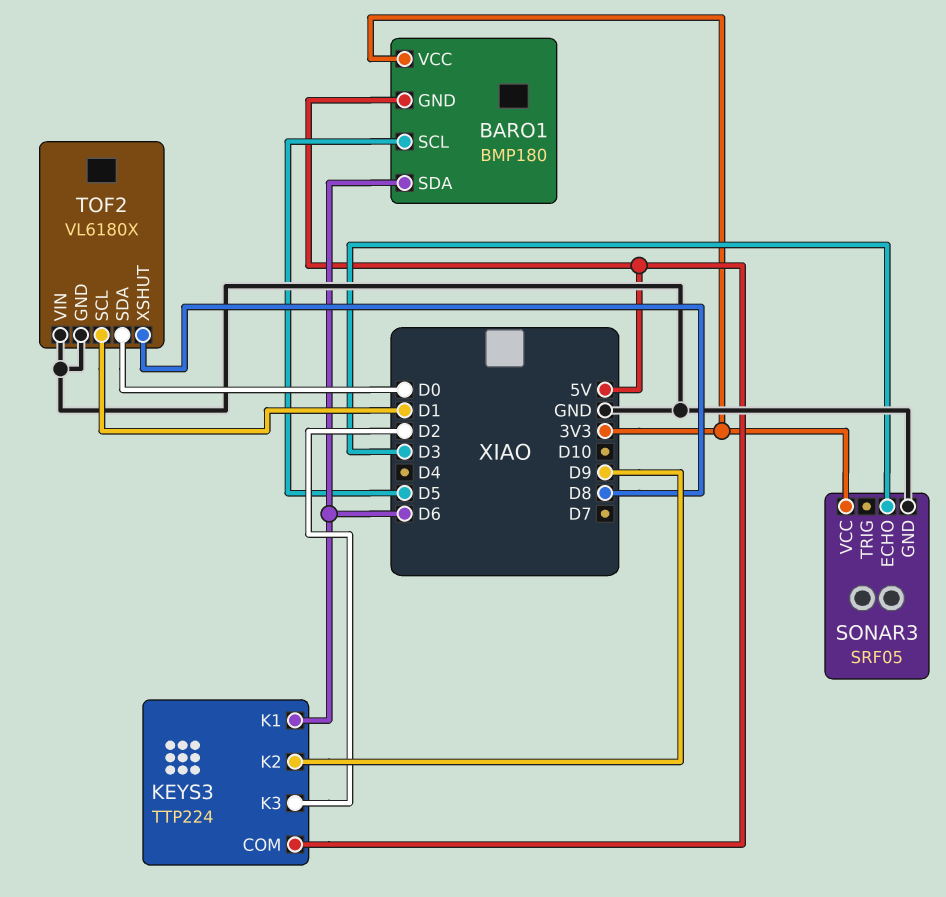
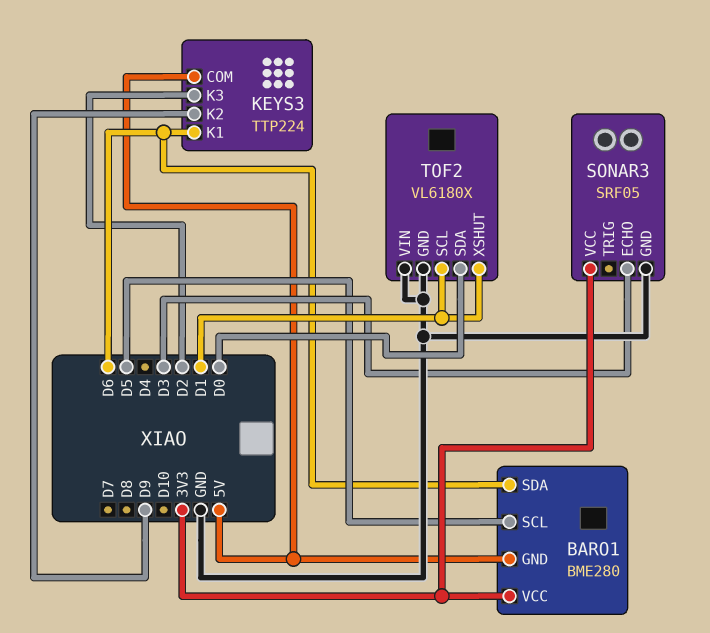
BARO1: BMP180 -> BME280
TOF2 pin XSHUT: D8 -> D1

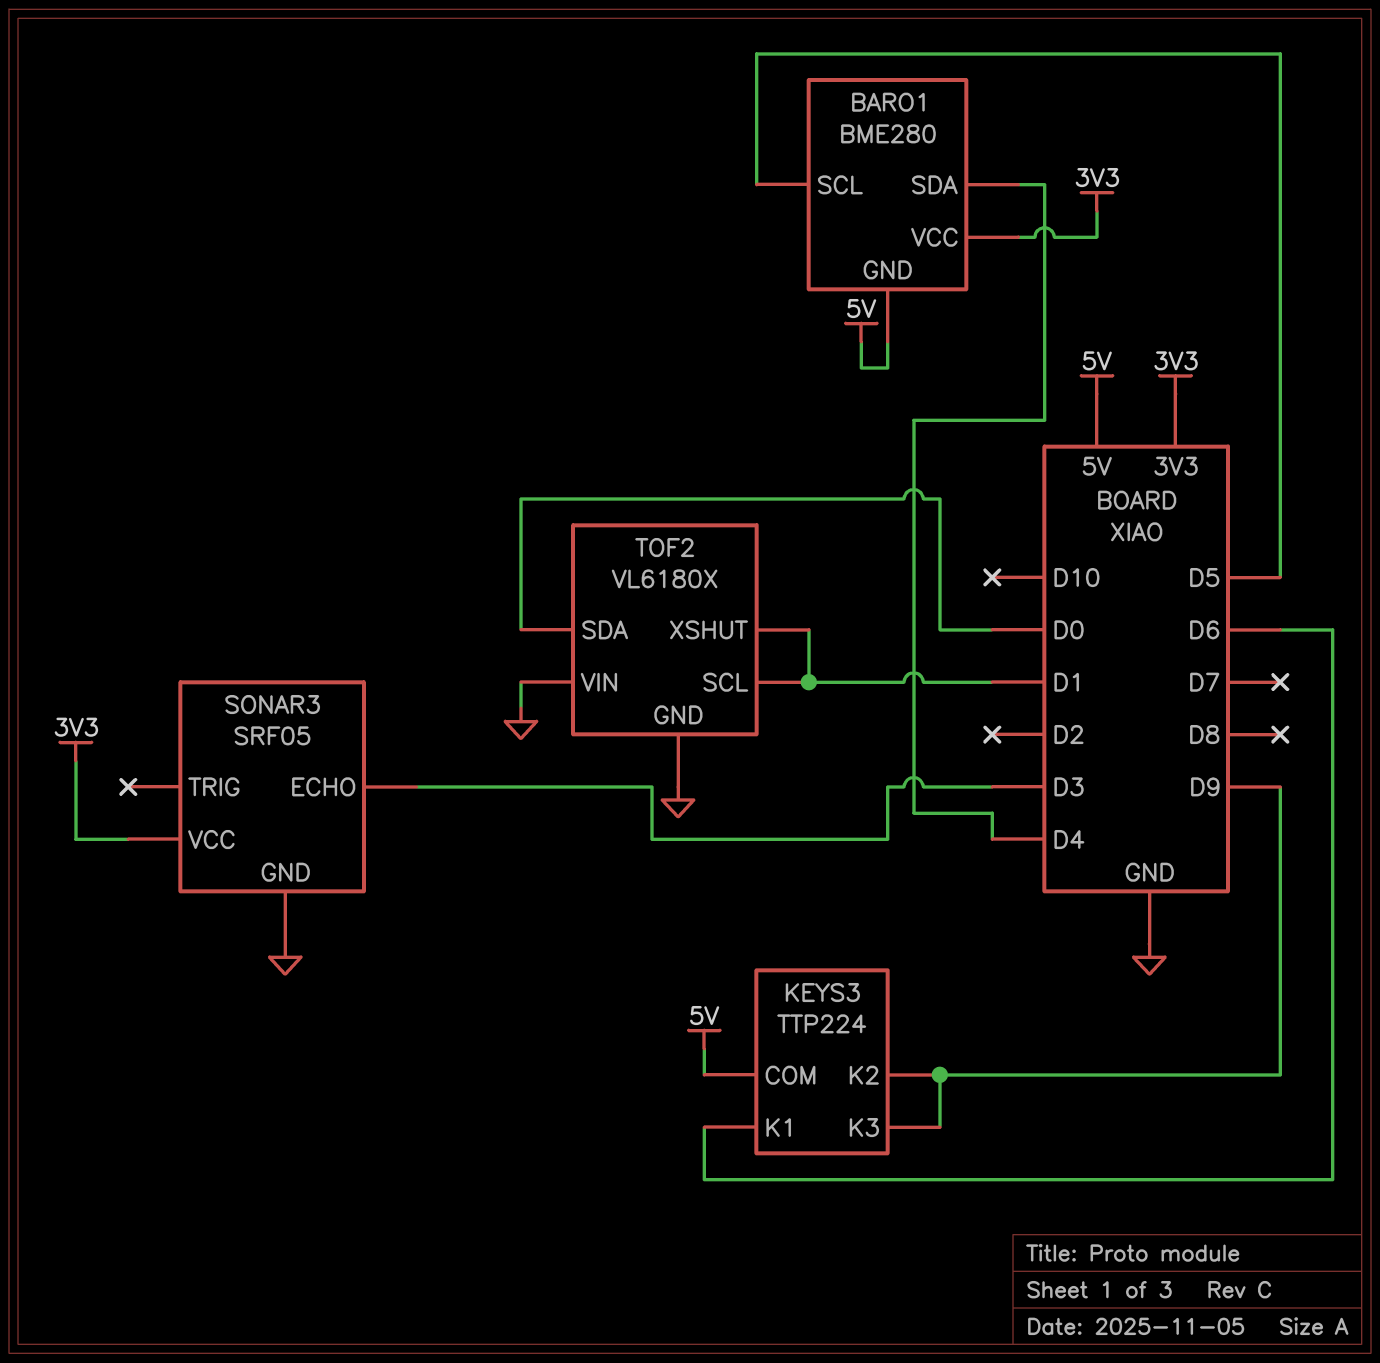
BARO1 pin SDA: D6 -> D4
KEYS3 pin K3: D2 -> D9

